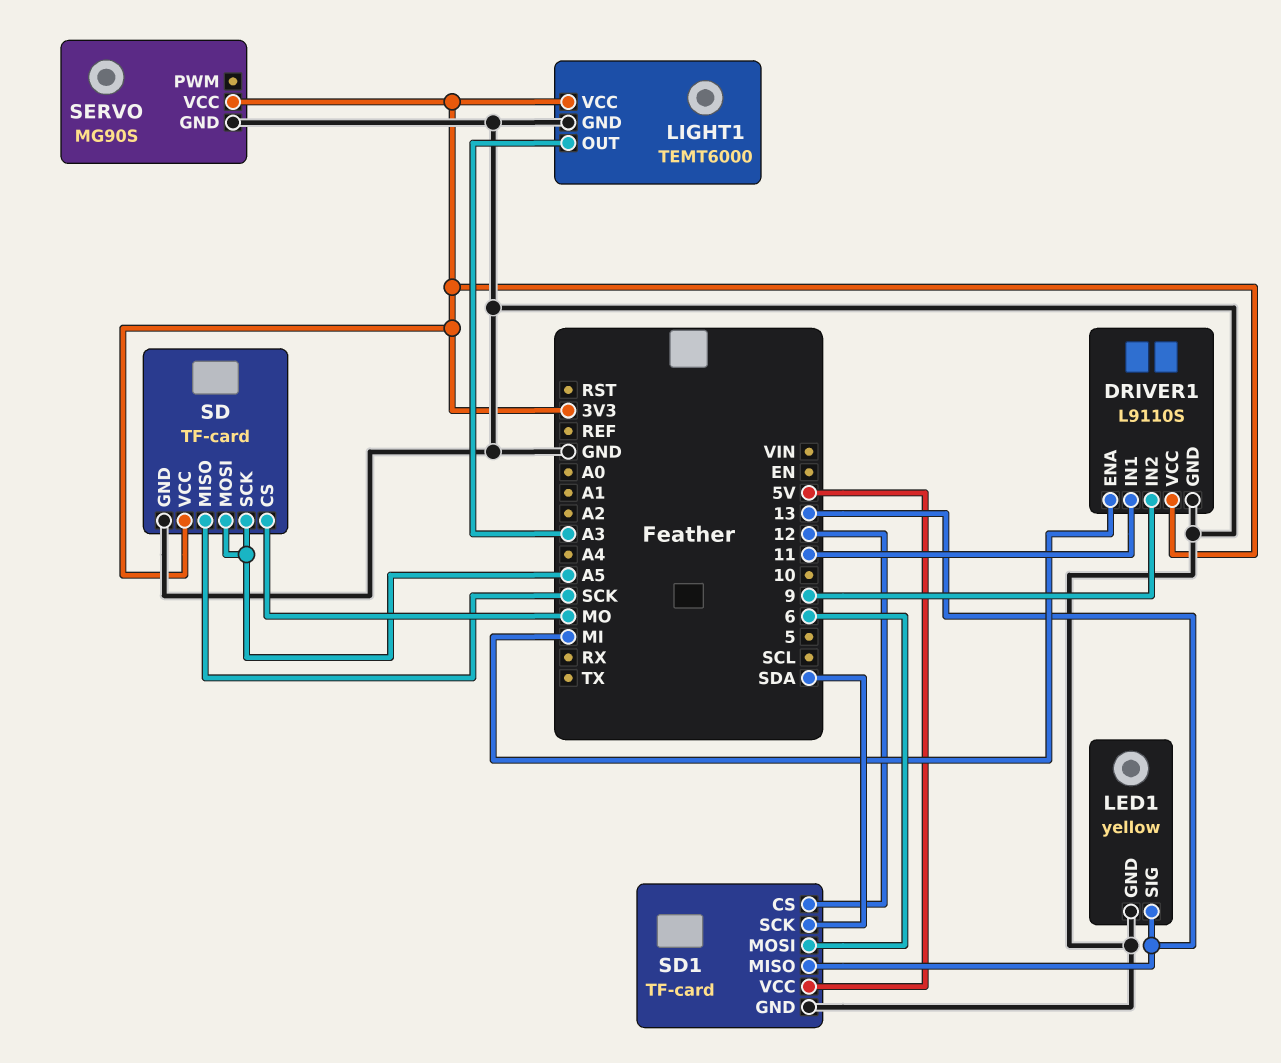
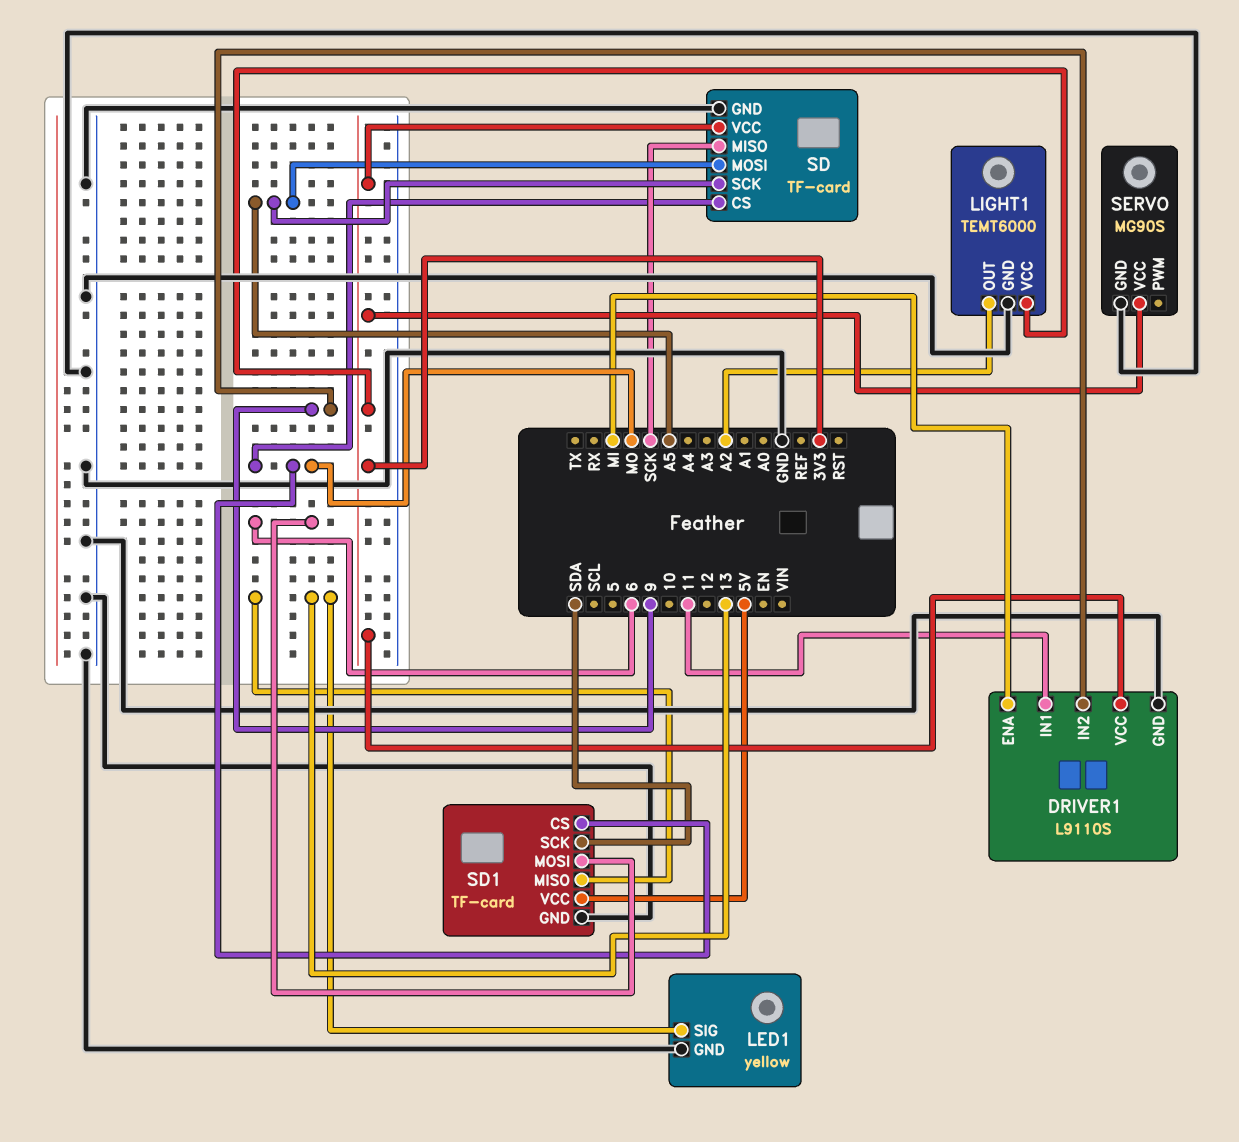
LIGHT1 pin OUT: A3 -> A2
SD1 pin CS: 12 -> MO

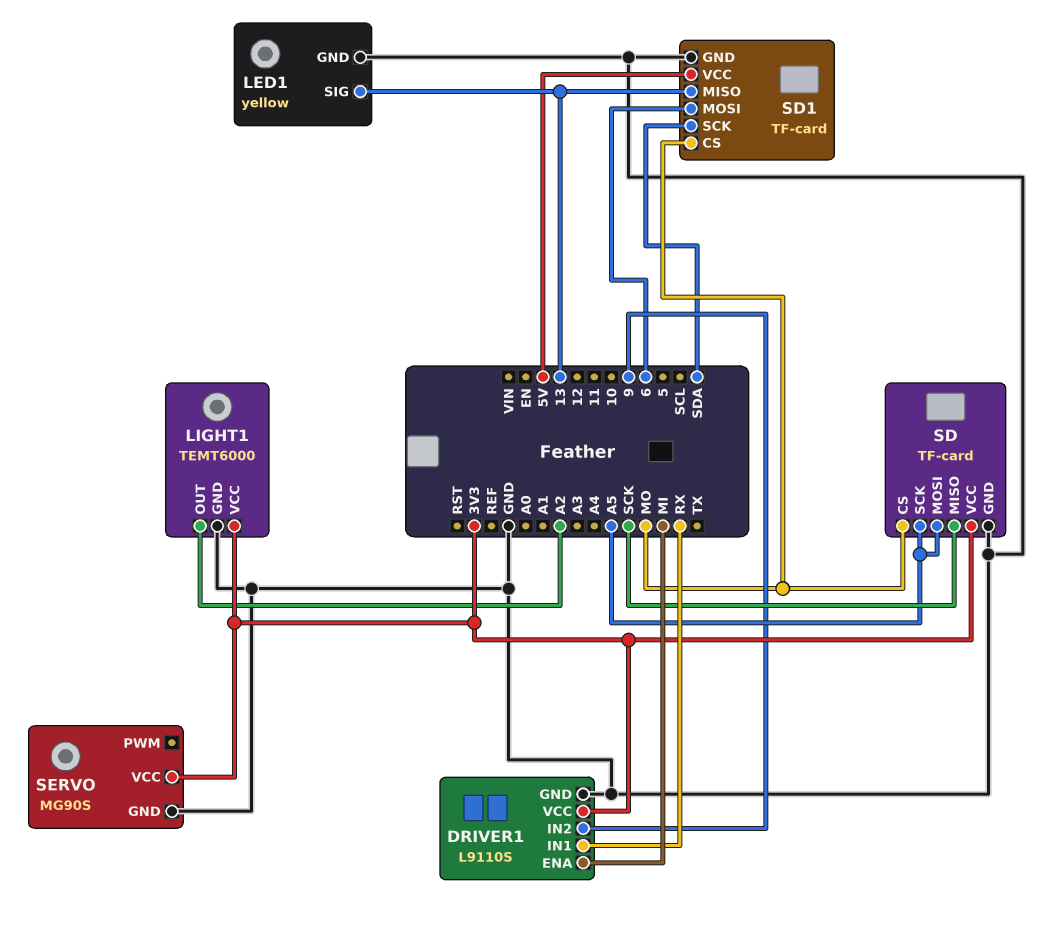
DRIVER1 pin IN1: 11 -> RX

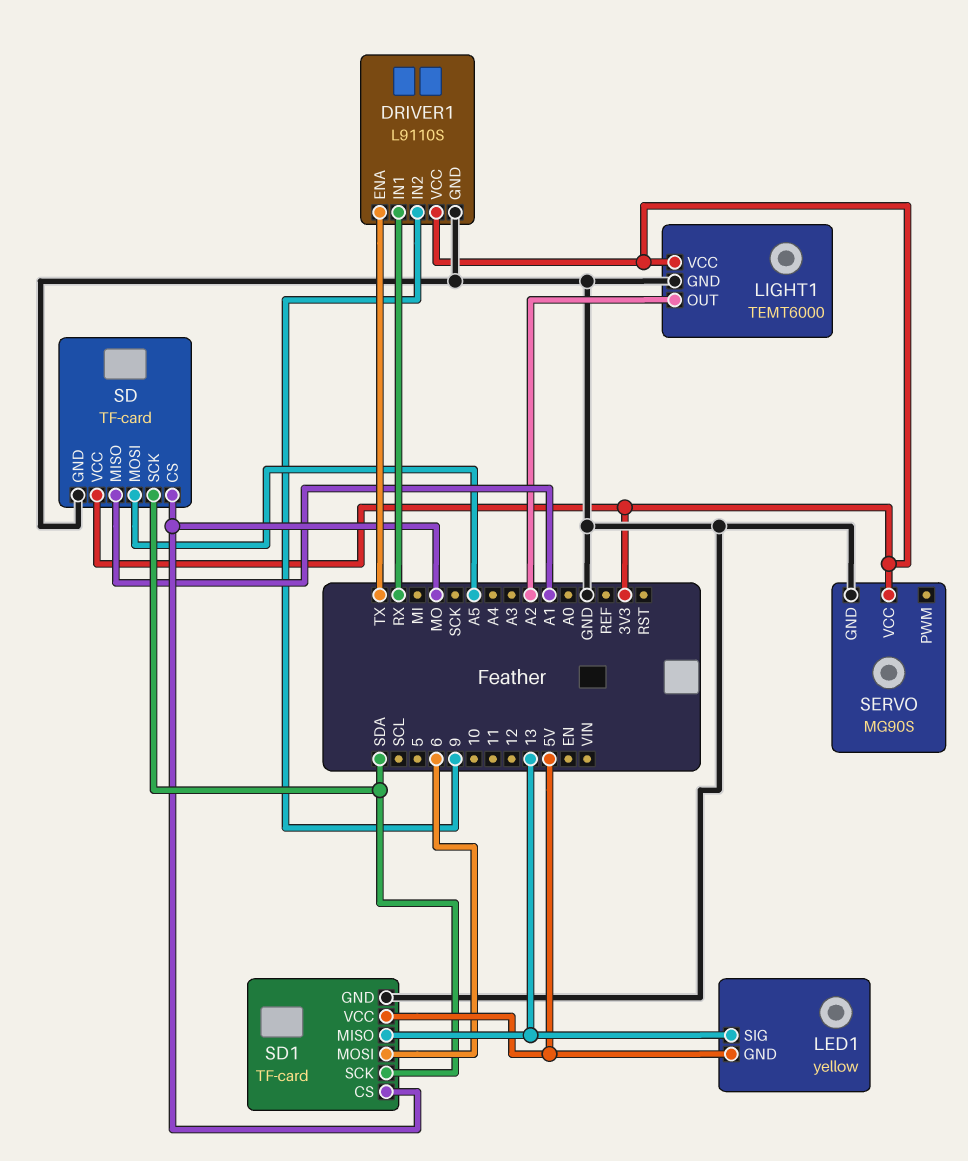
DRIVER1 pin ENA: MI -> TX
LED1 pin GND: GND -> 5V
SD pin MISO: SCK -> A1
SD pin SCK: A5 -> SDA

